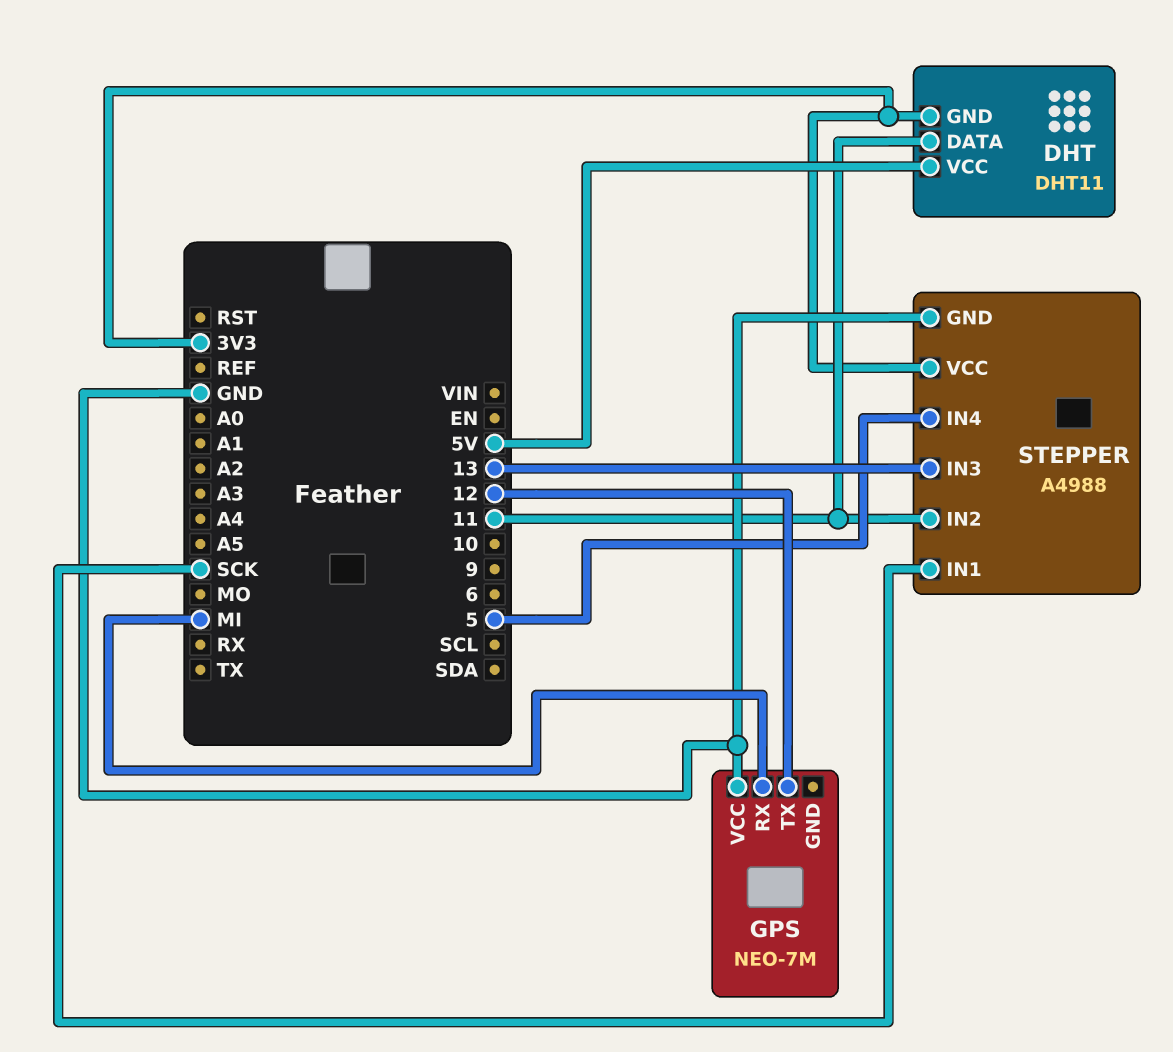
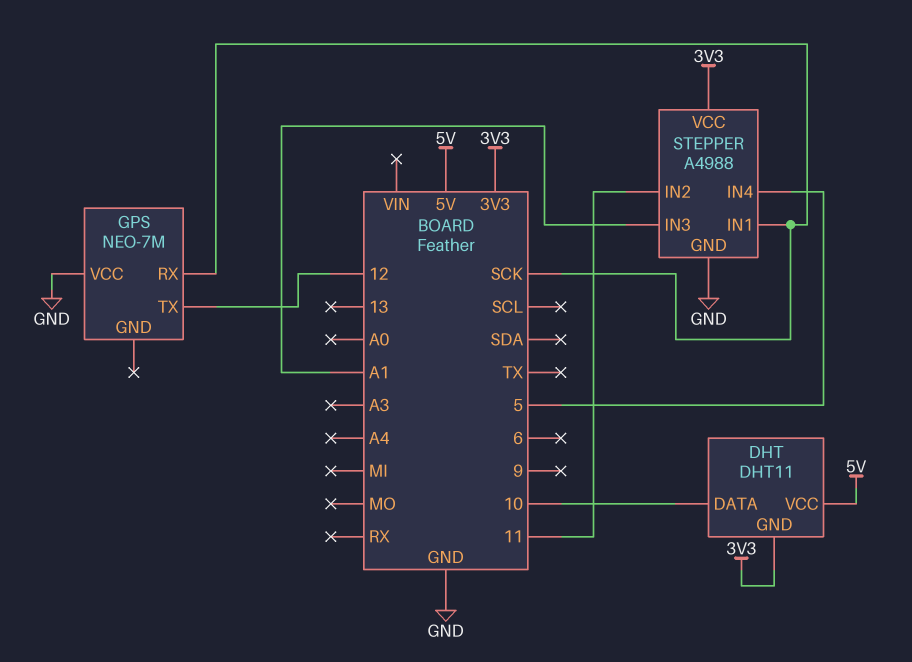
DHT pin DATA: 11 -> 10
GPS pin RX: MI -> SCK
STEPPER pin IN3: 13 -> A1

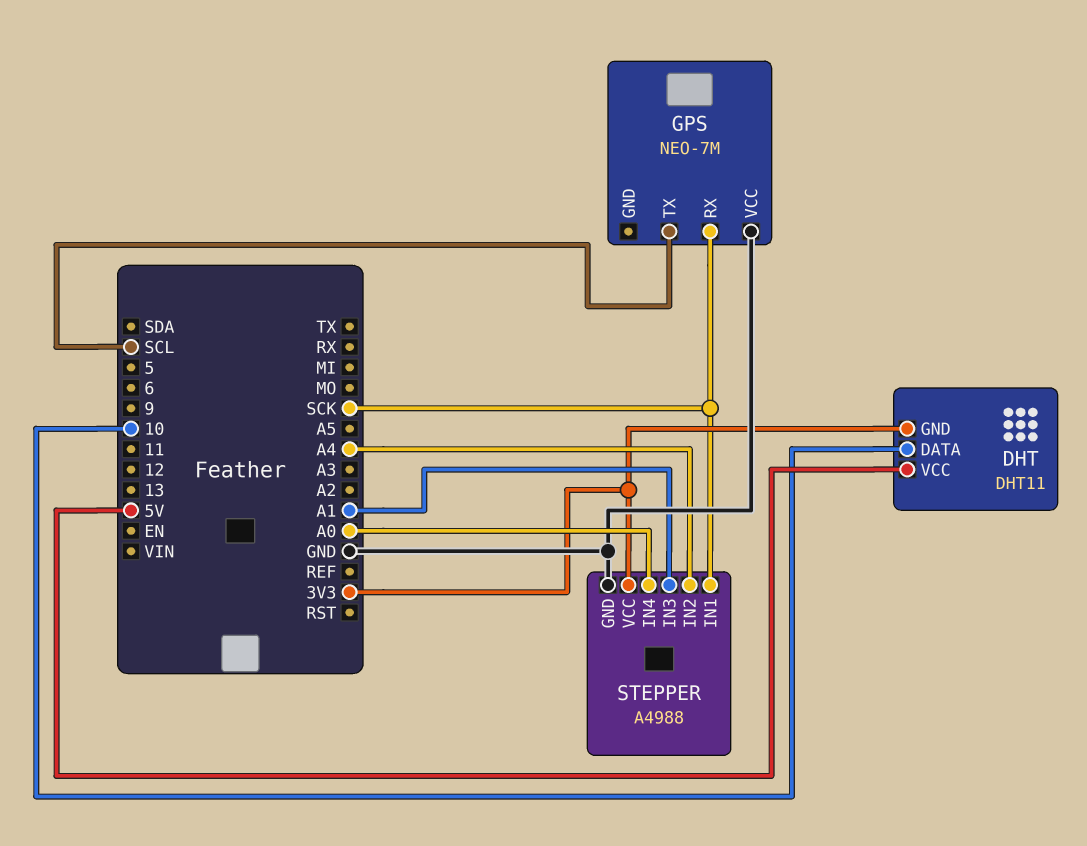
GPS pin TX: 12 -> SCL
STEPPER pin IN2: 11 -> A4
STEPPER pin IN4: 5 -> A0

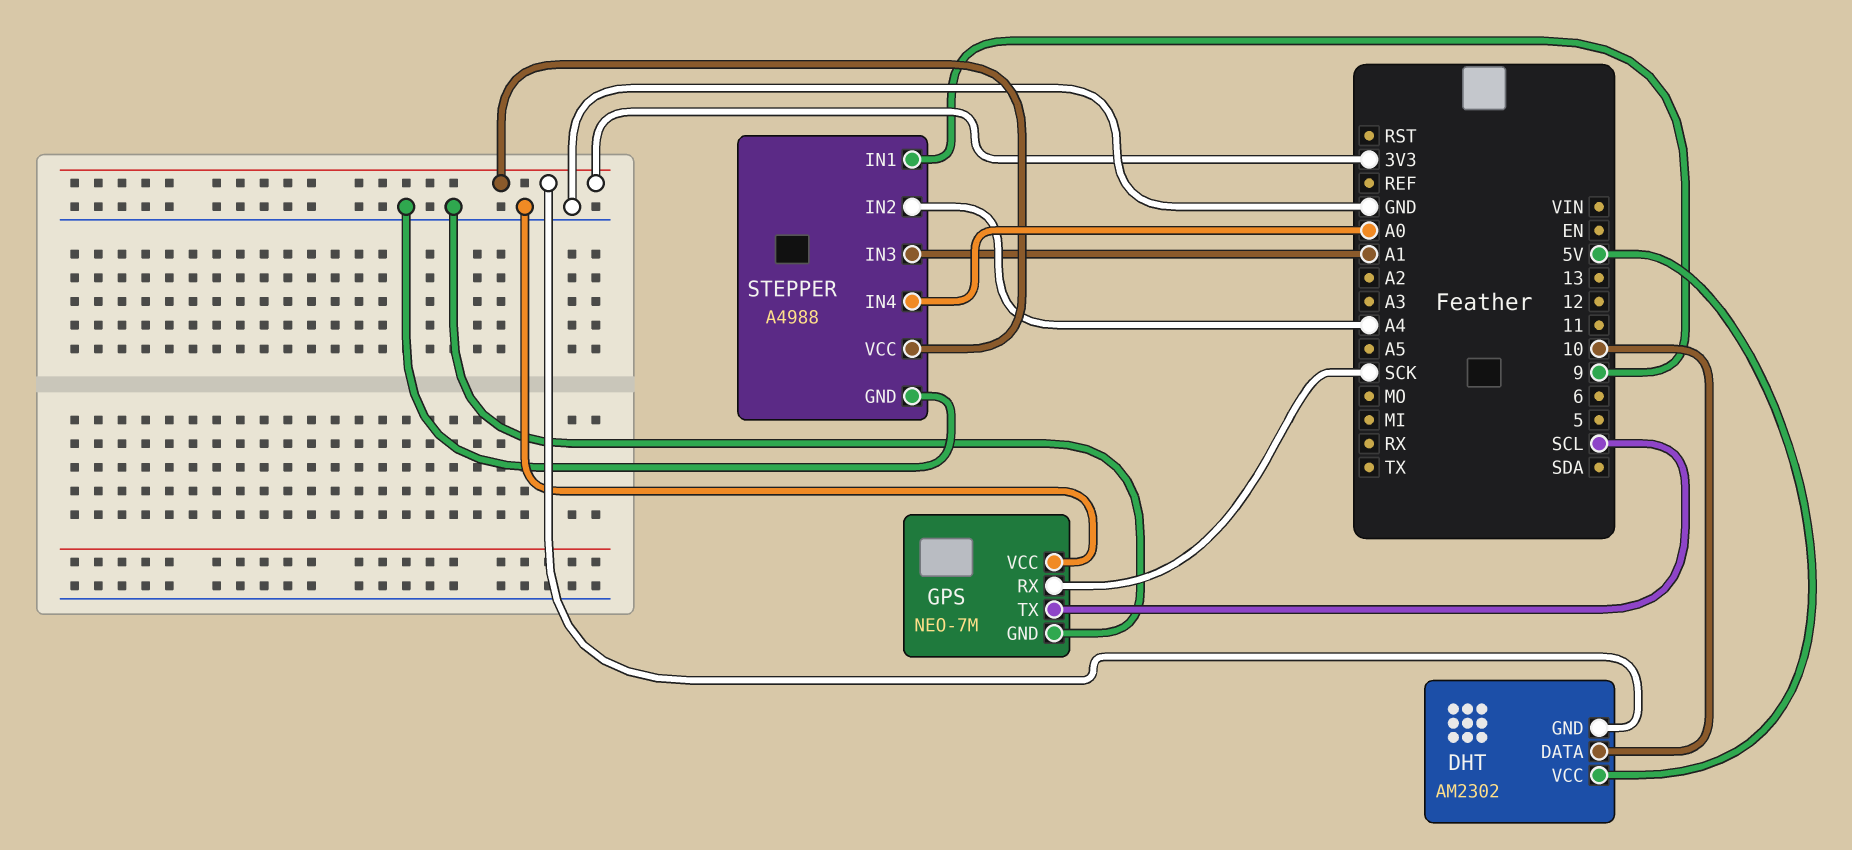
DHT: DHT11 -> AM2302
GPS pin GND: none -> GND
STEPPER pin IN1: SCK -> 9

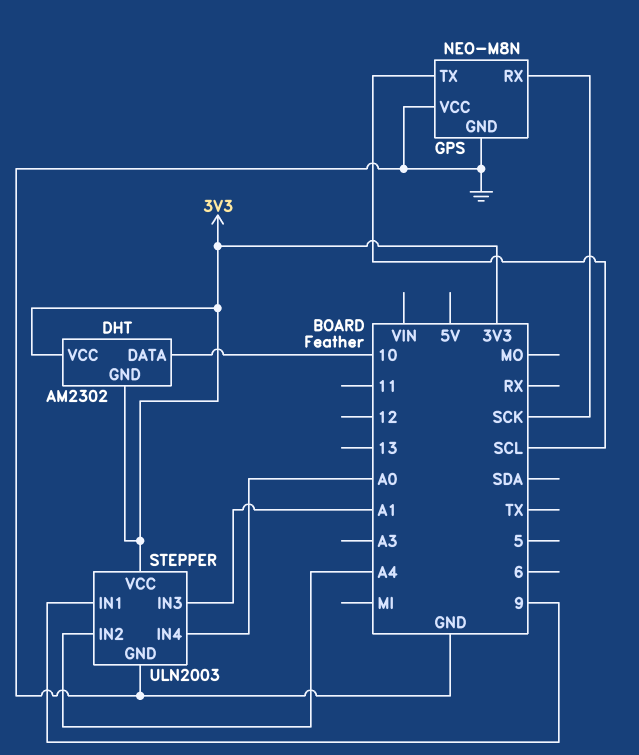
DHT pin VCC: 5V -> 3V3
GPS: NEO-7M -> NEO-M8N
STEPPER: A4988 -> ULN2003

